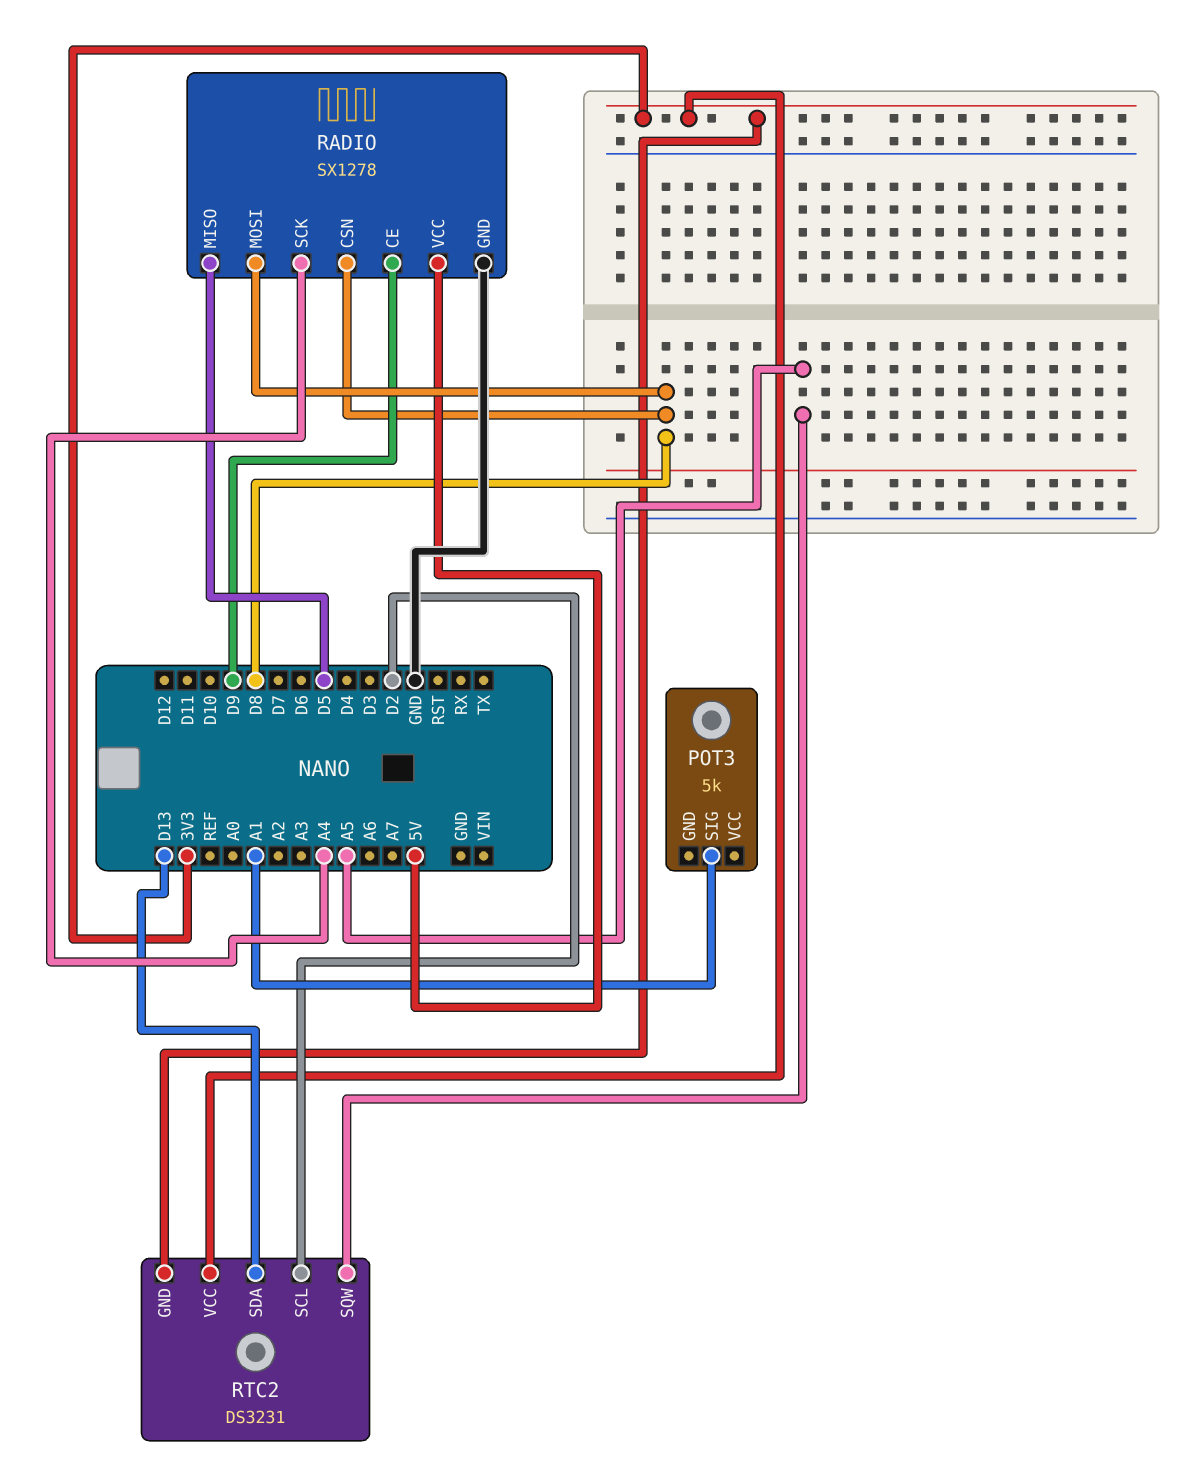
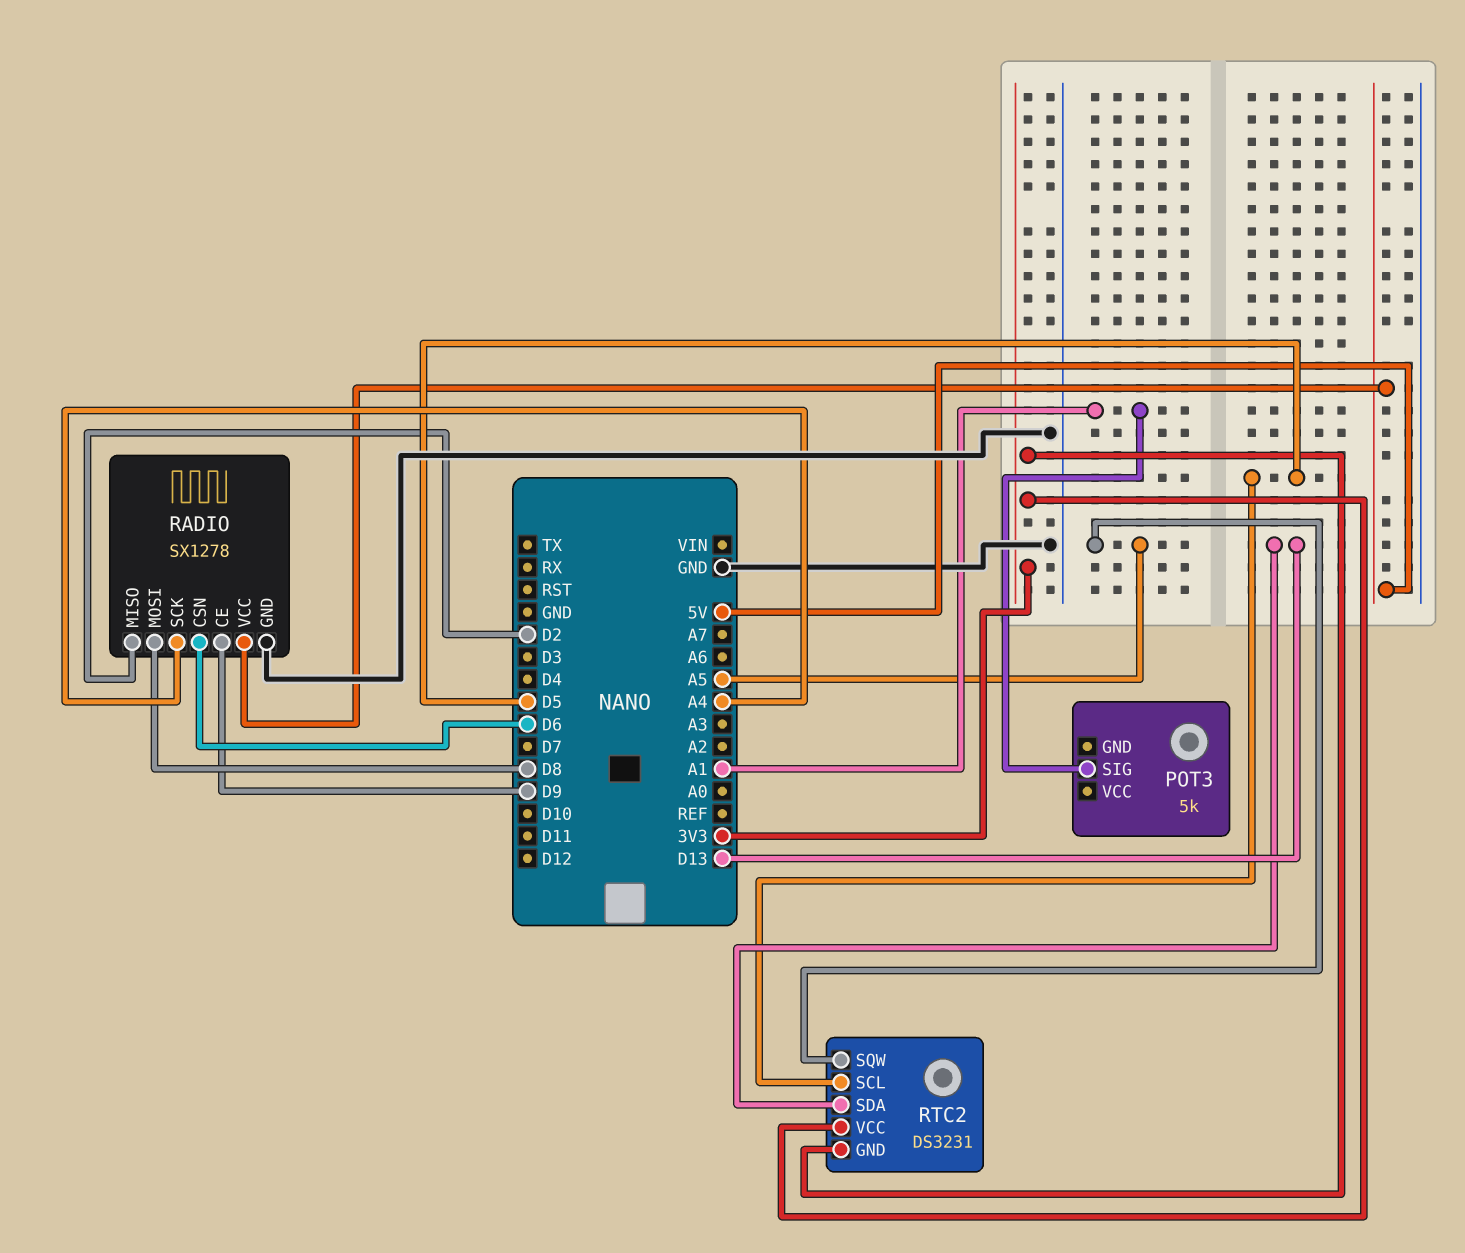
RADIO pin CSN: D8 -> D6
RADIO pin MISO: D5 -> D2
RTC2 pin SCL: D2 -> D5

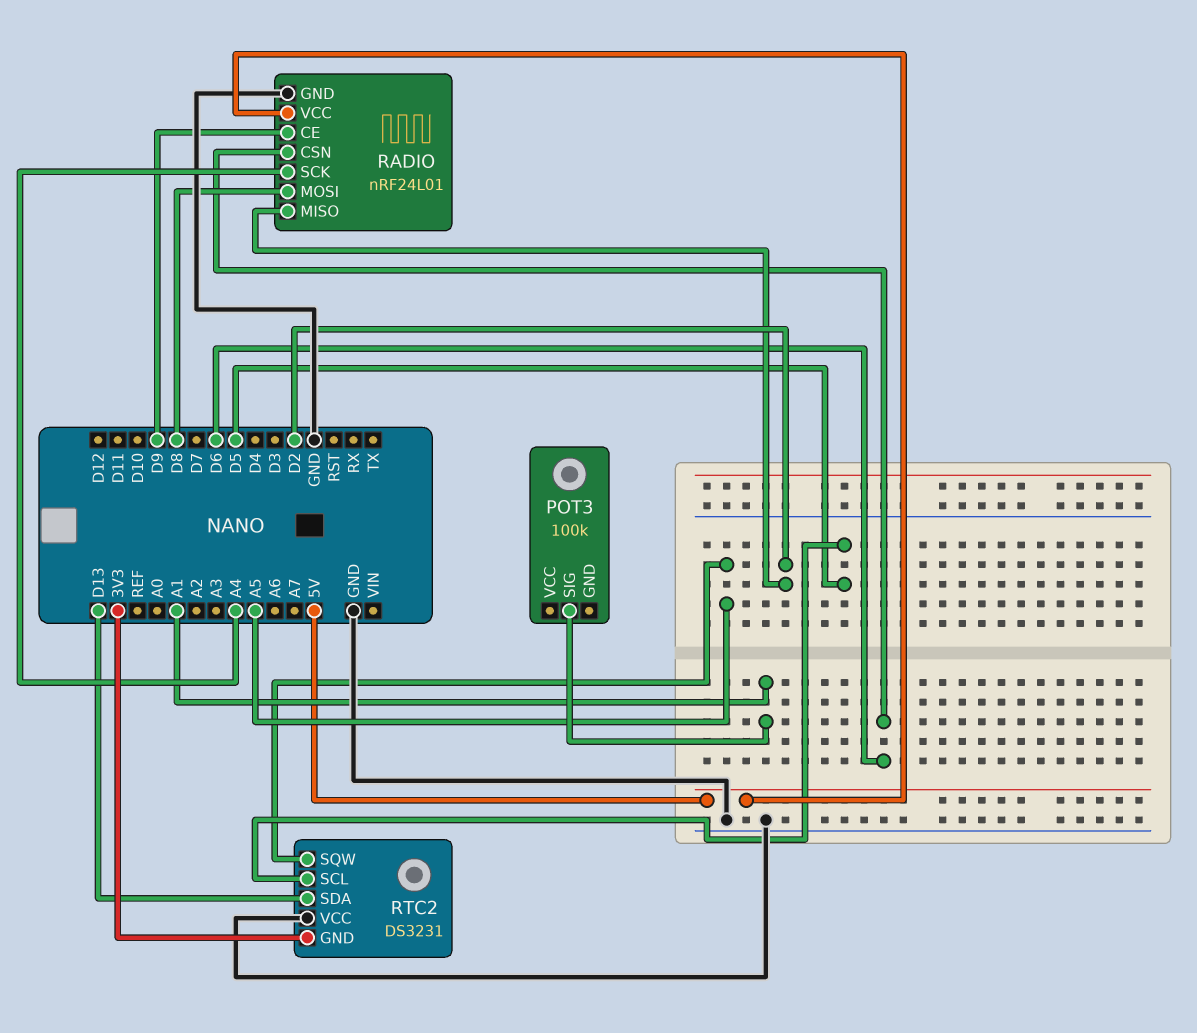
POT3: 5k -> 100k
RADIO: SX1278 -> nRF24L01
RTC2 pin VCC: 3V3 -> GND

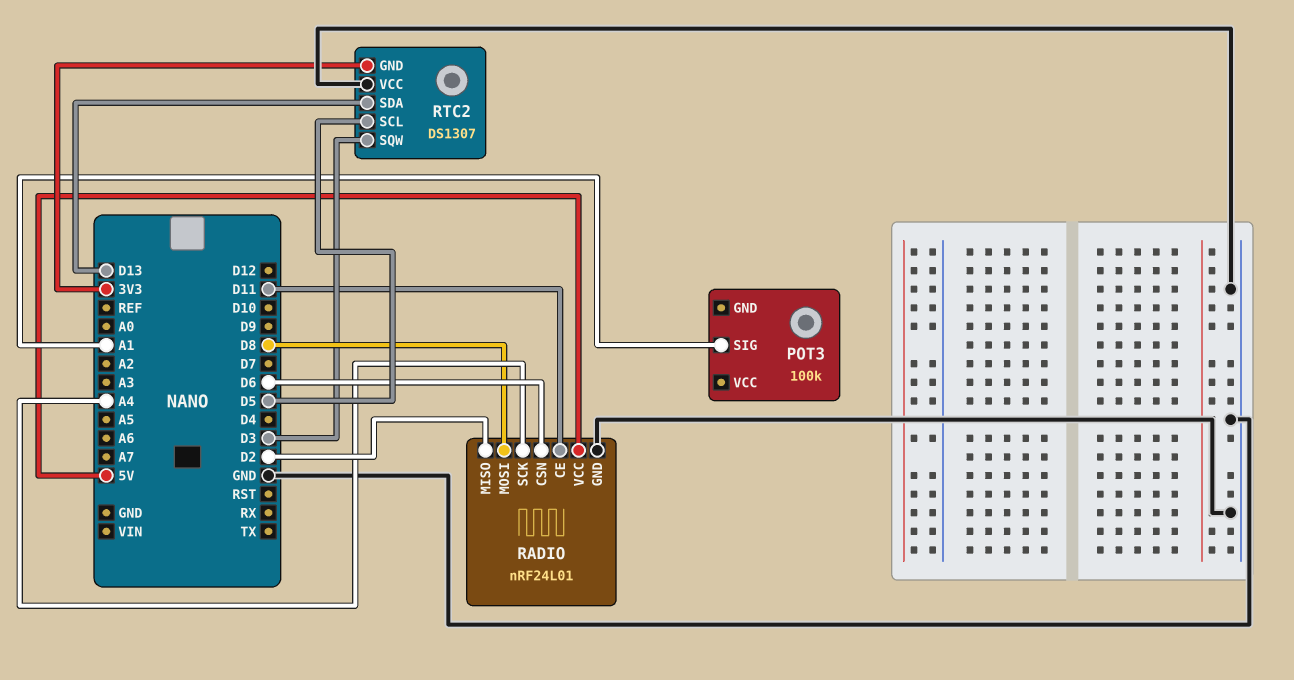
RADIO pin CE: D9 -> D11
RTC2: DS3231 -> DS1307
RTC2 pin SQW: A5 -> D3

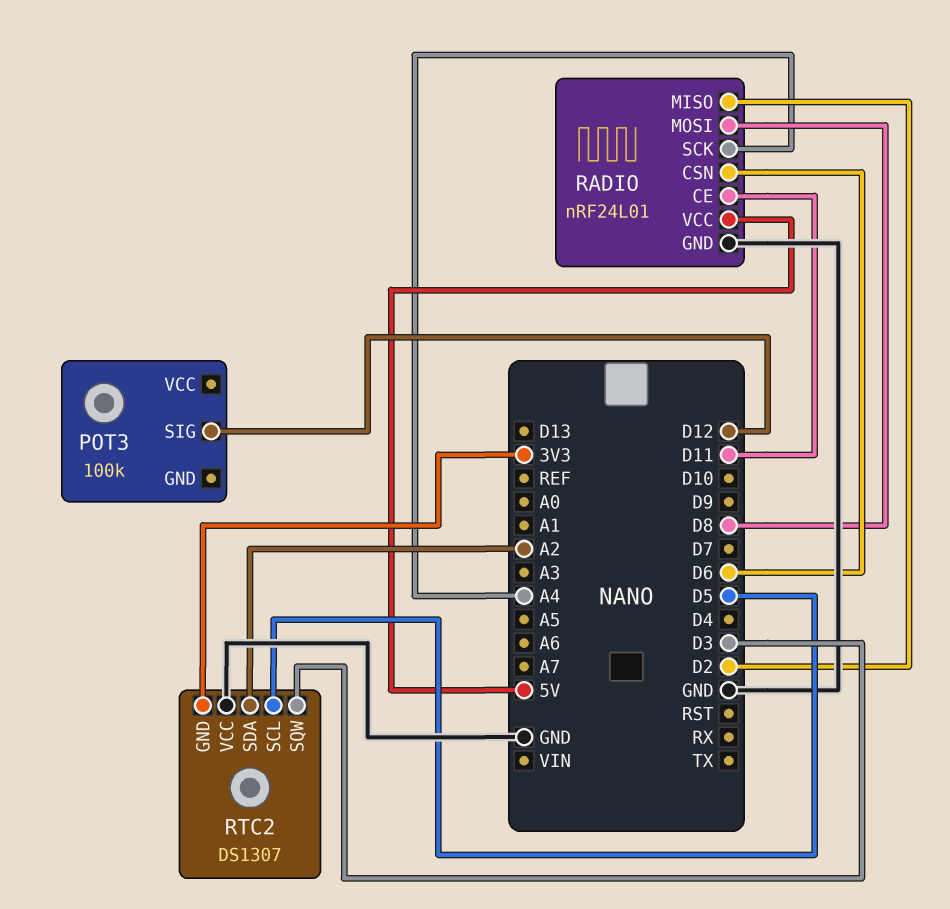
POT3 pin SIG: A1 -> D12
RTC2 pin SDA: D13 -> A2

